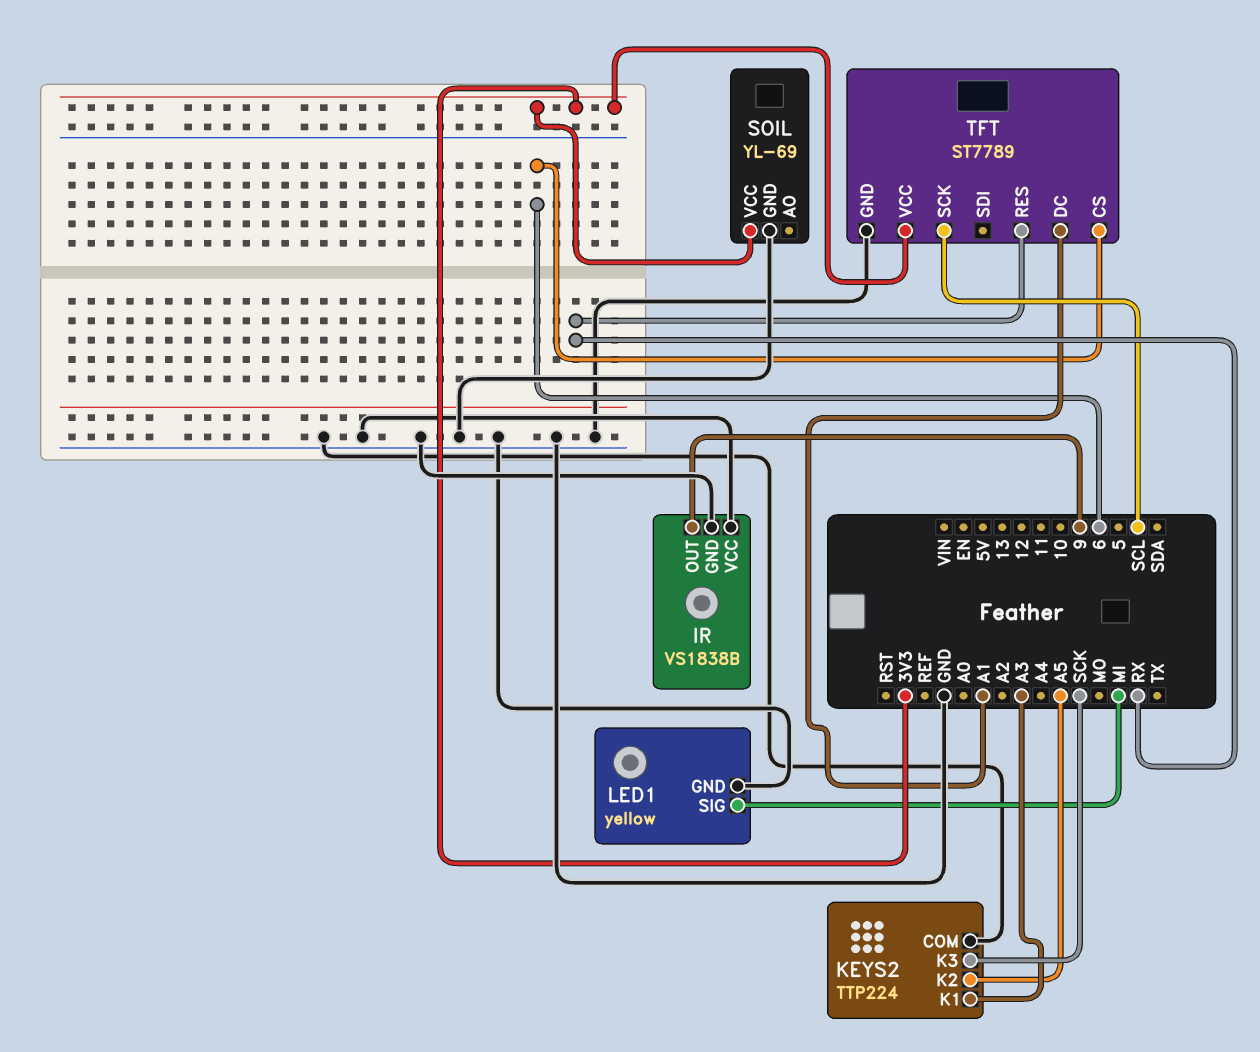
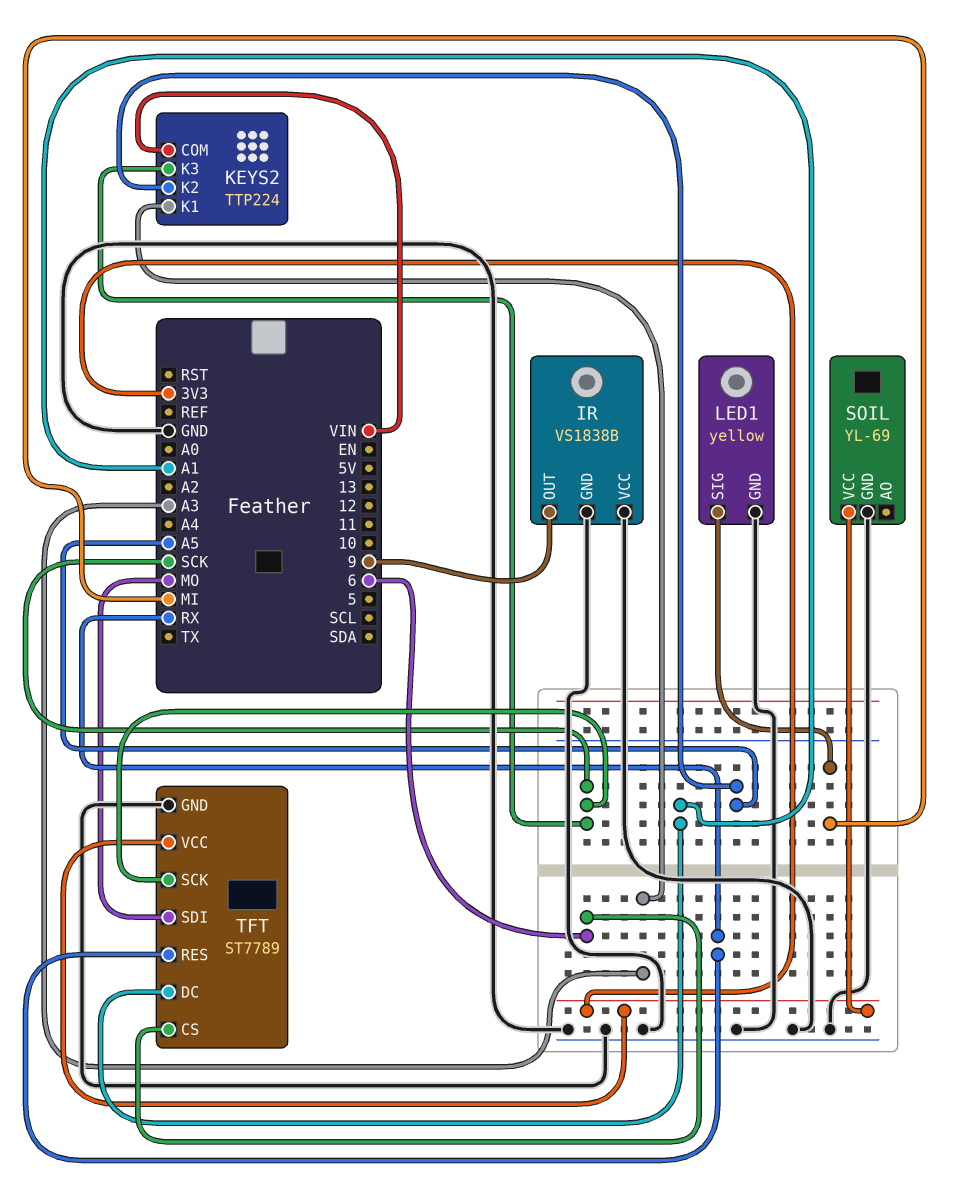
KEYS2 pin COM: GND -> VIN
TFT pin SCK: SCL -> SCK
TFT pin SDI: none -> MO

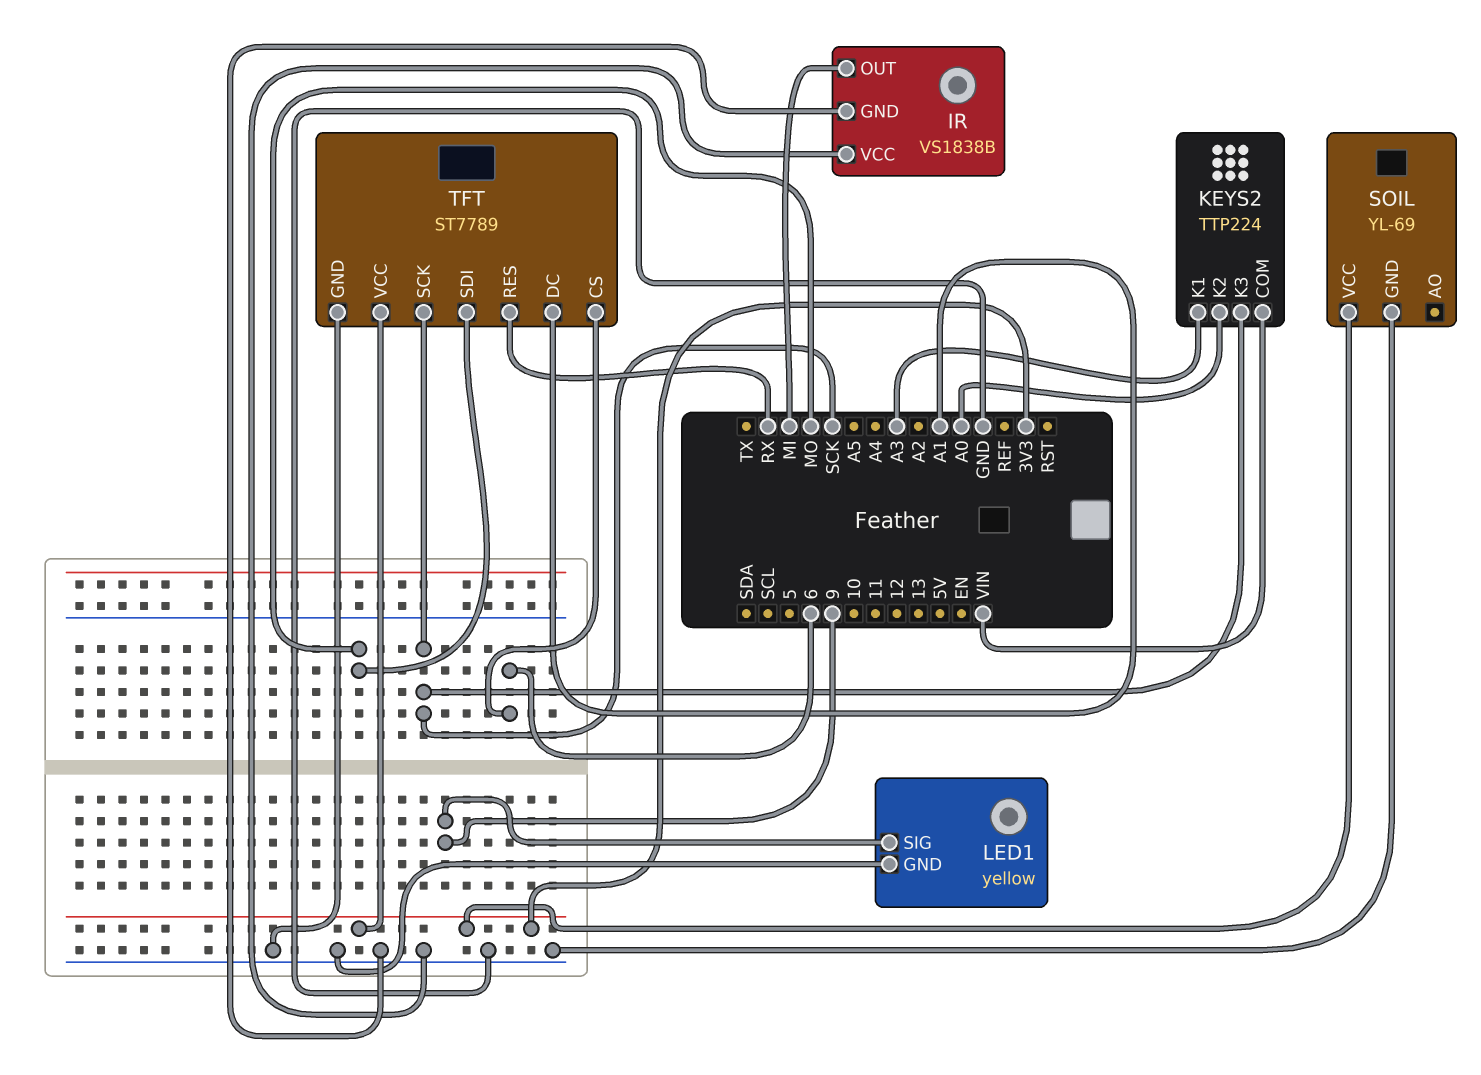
IR pin OUT: 9 -> MI
KEYS2 pin K2: A5 -> A0
LED1 pin SIG: MI -> 9

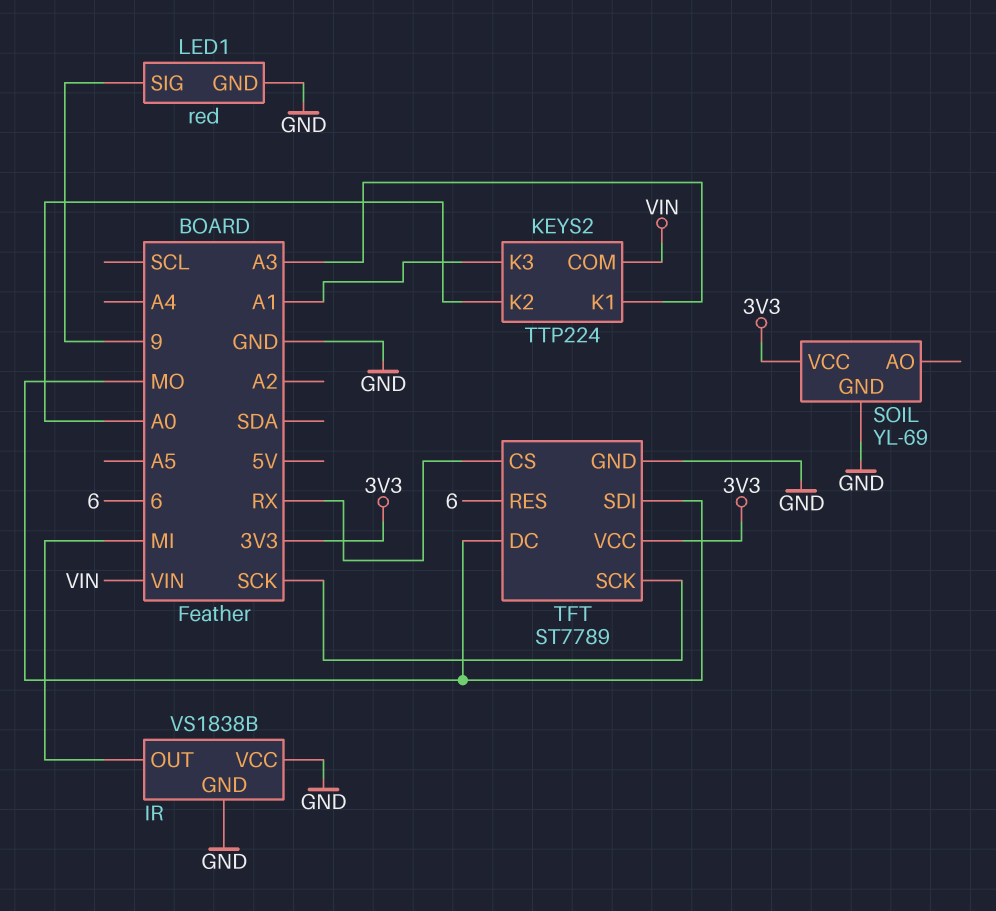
KEYS2 pin K3: SCK -> A1
LED1: yellow -> red
TFT pin CS: 6 -> RX
TFT pin DC: A1 -> MO
TFT pin RES: RX -> 6

